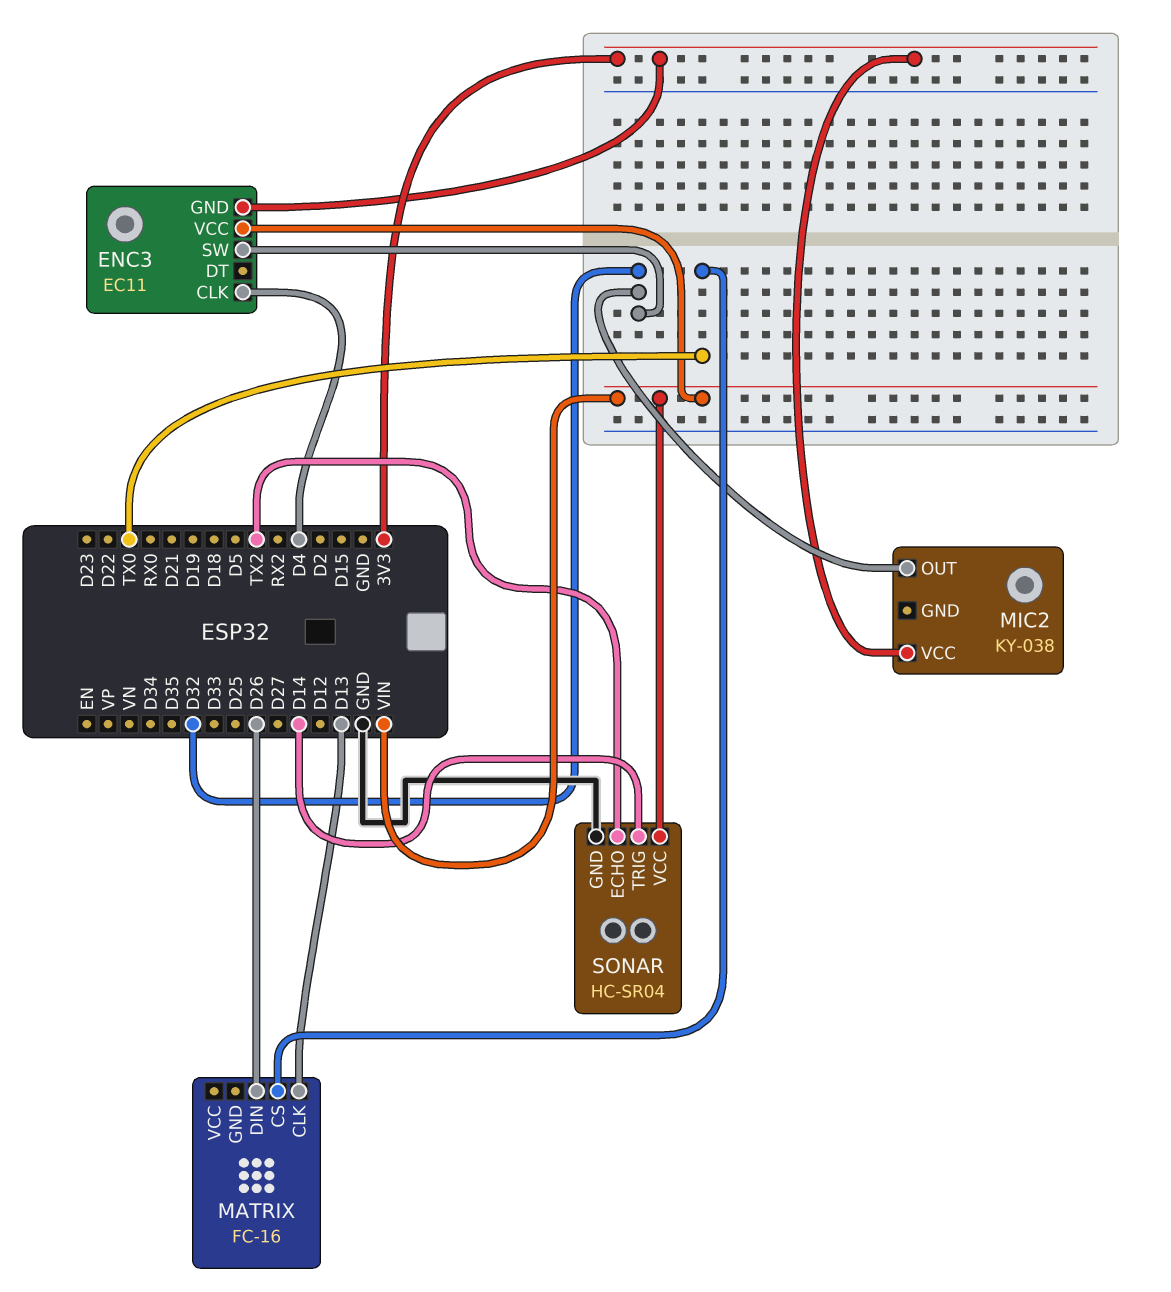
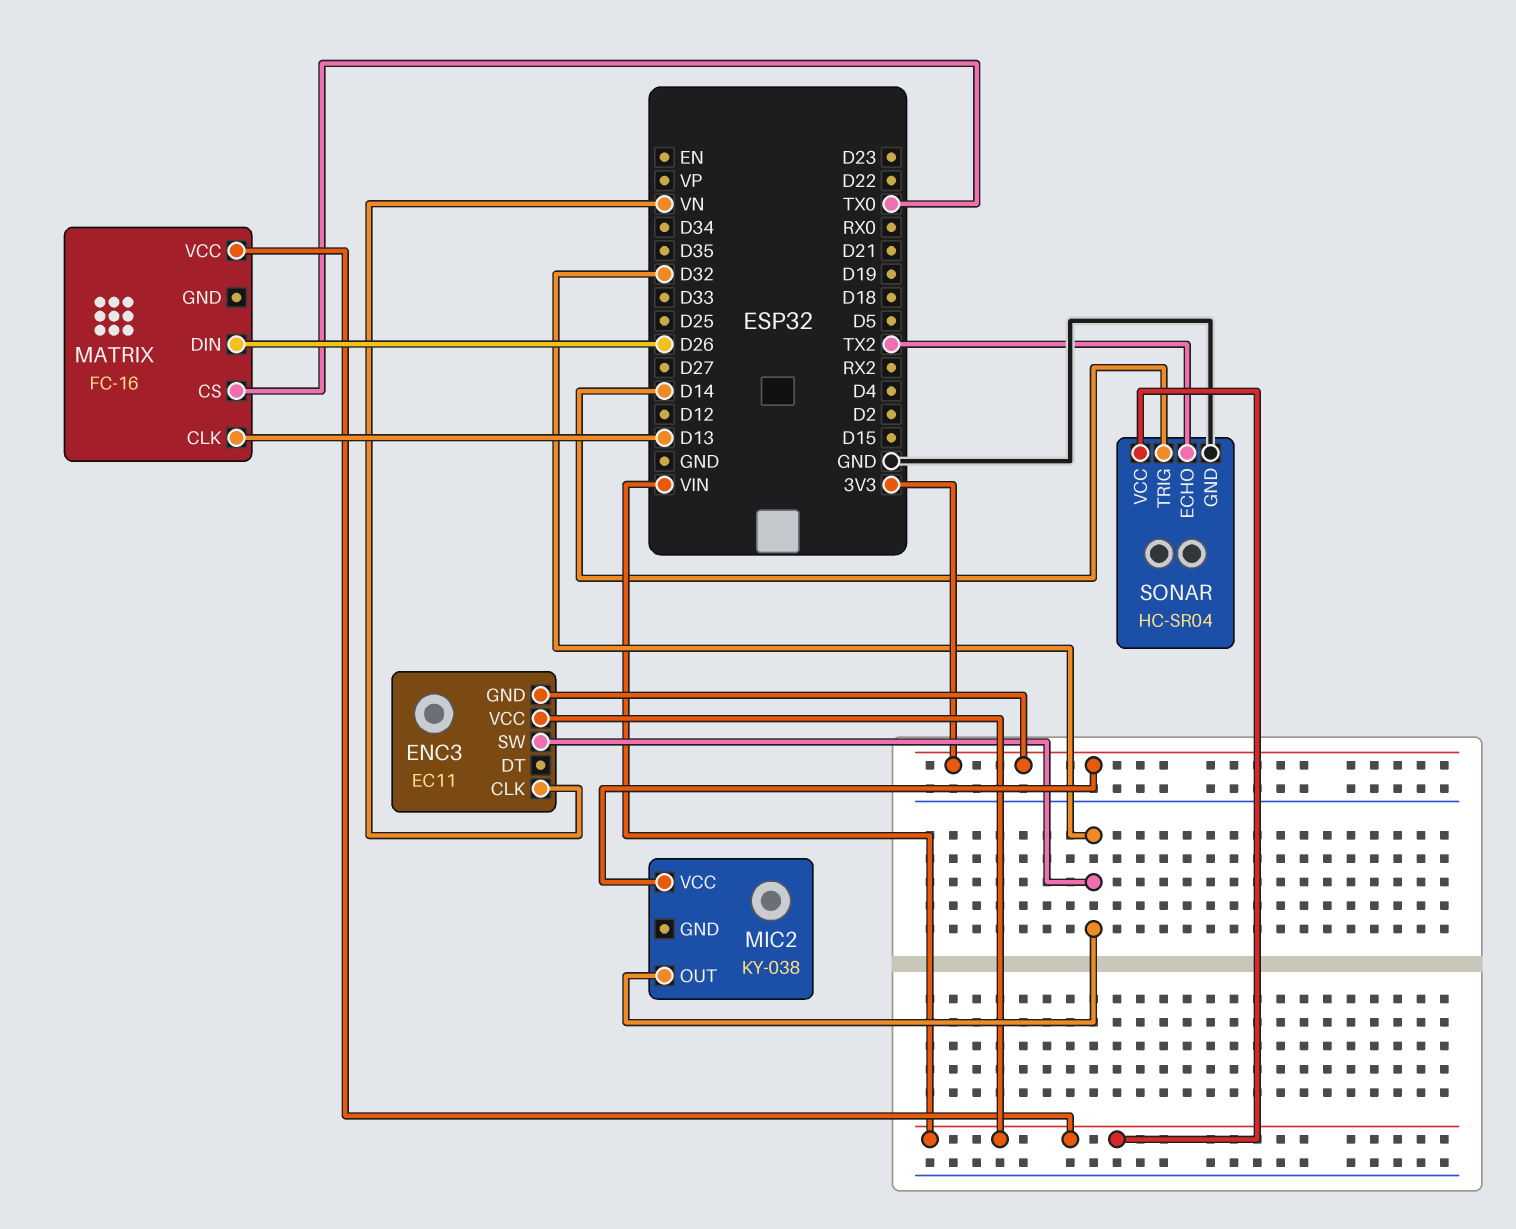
ENC3 pin CLK: D4 -> VN
MATRIX pin VCC: none -> VIN

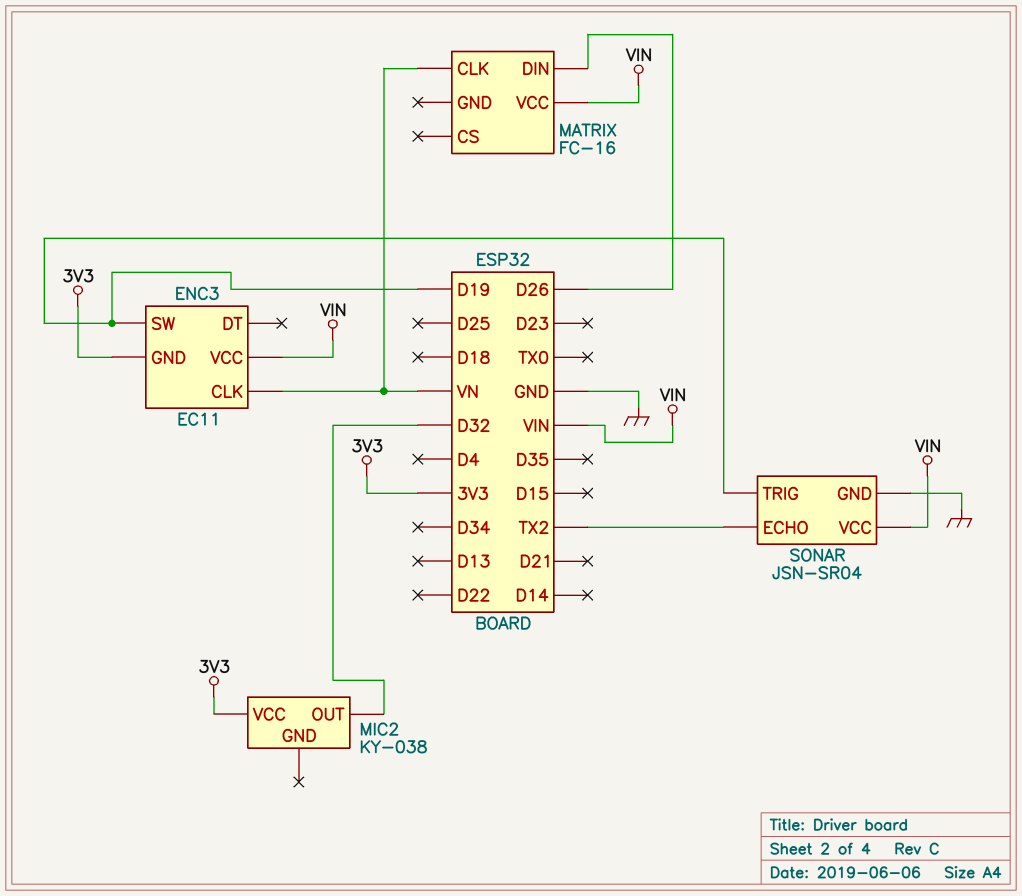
ENC3 pin SW: D32 -> D19
MATRIX pin CLK: D13 -> VN
MATRIX pin CS: TX0 -> none
SONAR: HC-SR04 -> JSN-SR04
SONAR pin TRIG: D14 -> D19

